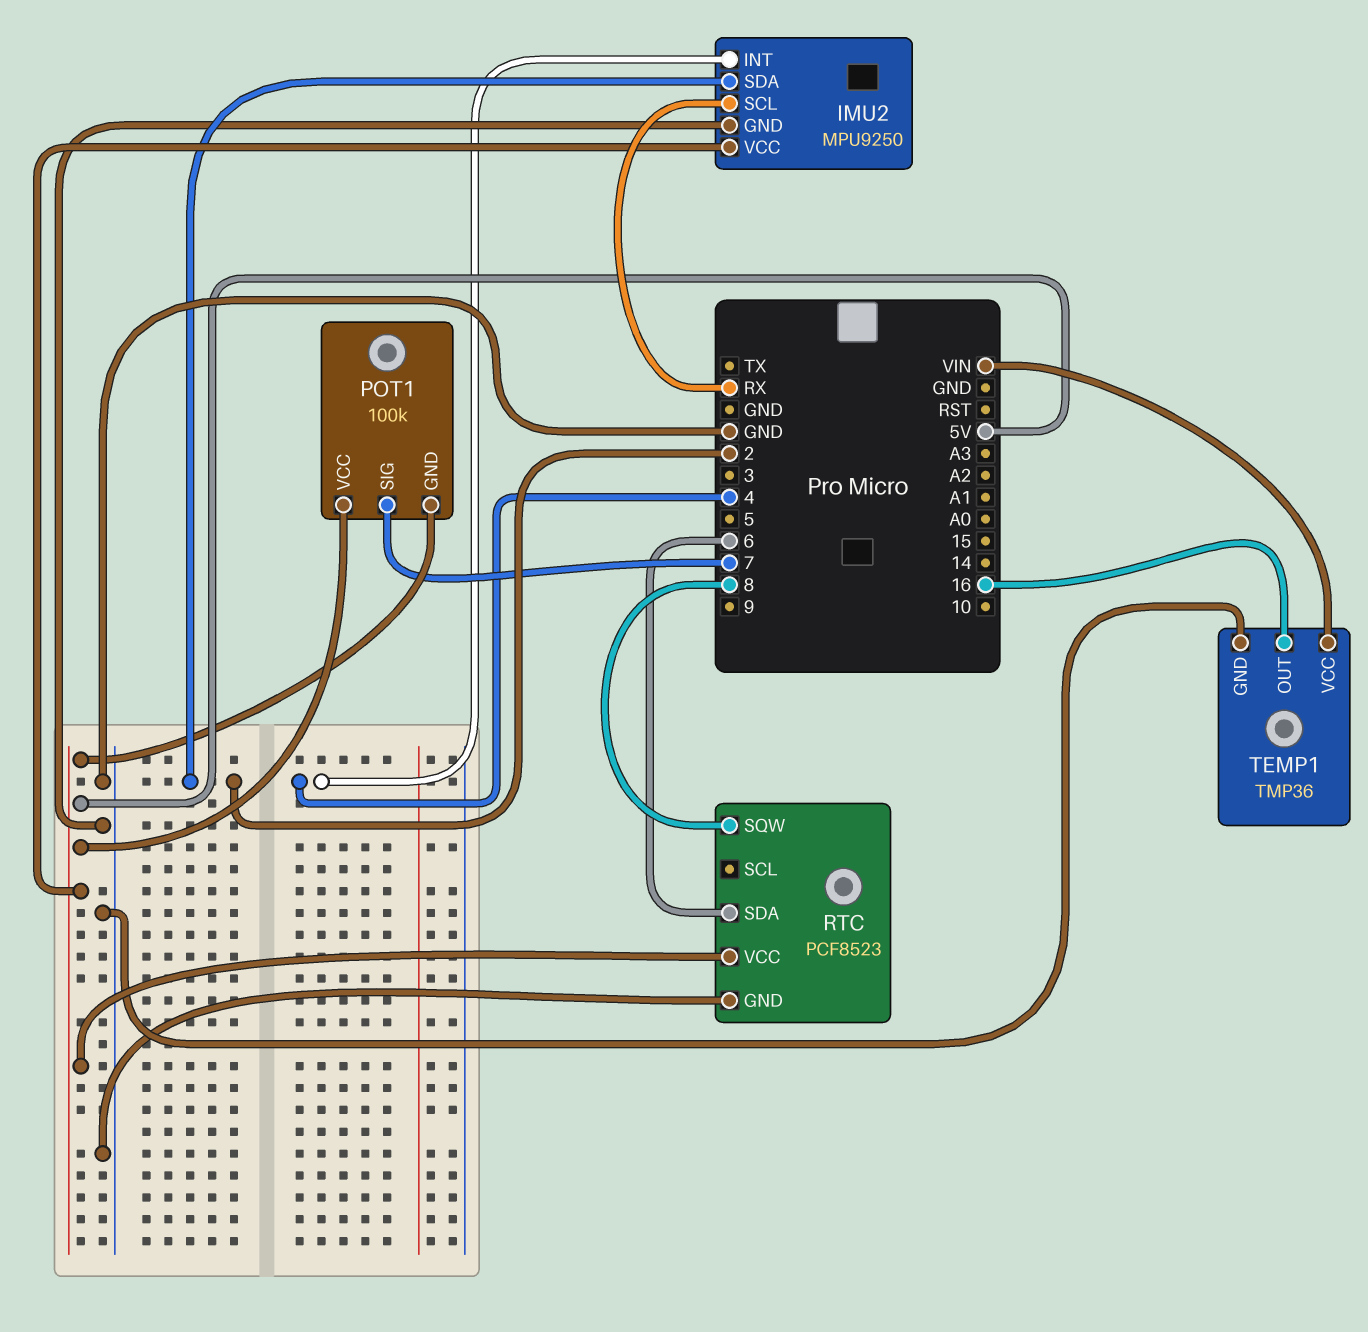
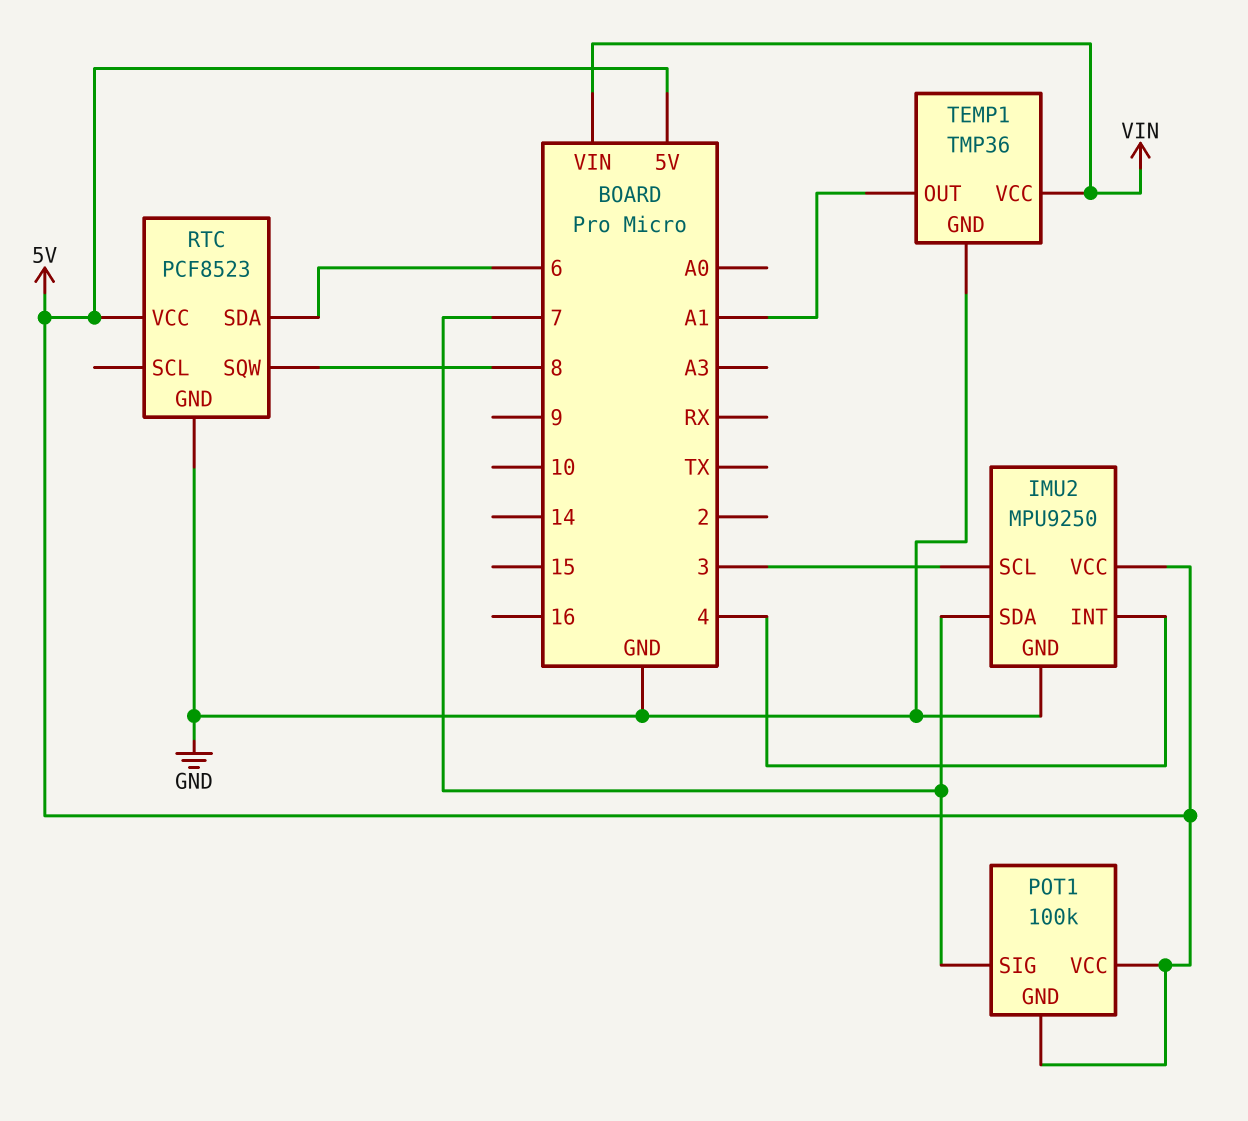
IMU2 pin SCL: RX -> 3
IMU2 pin SDA: 2 -> 7
TEMP1 pin OUT: 16 -> A1

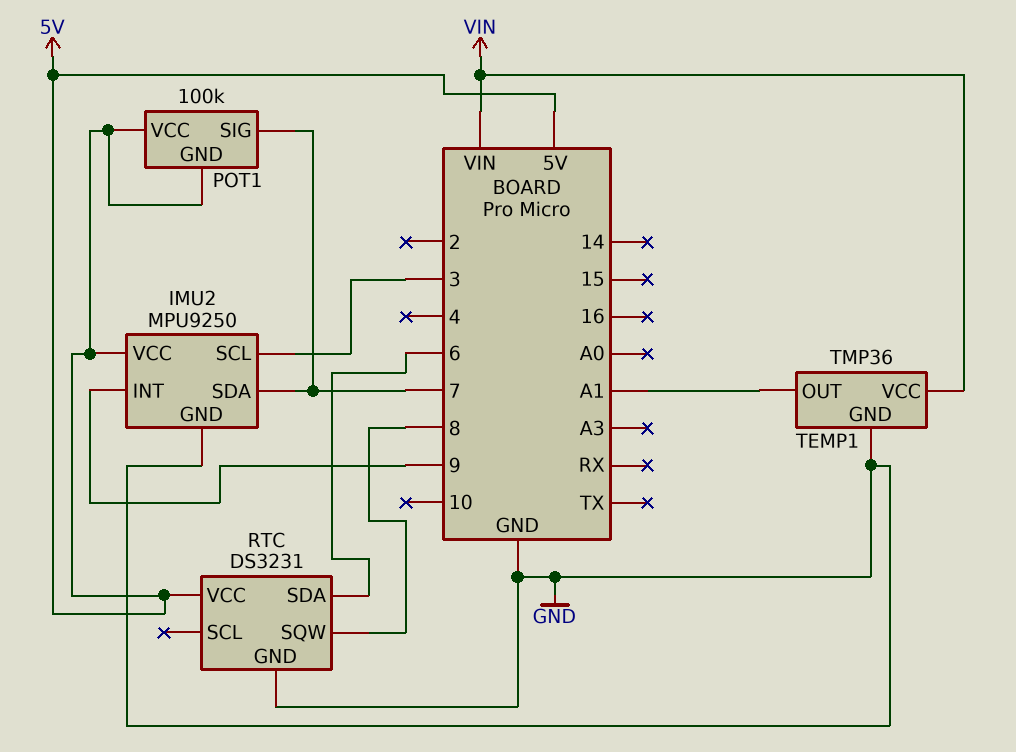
IMU2 pin INT: 4 -> 9
RTC: PCF8523 -> DS3231

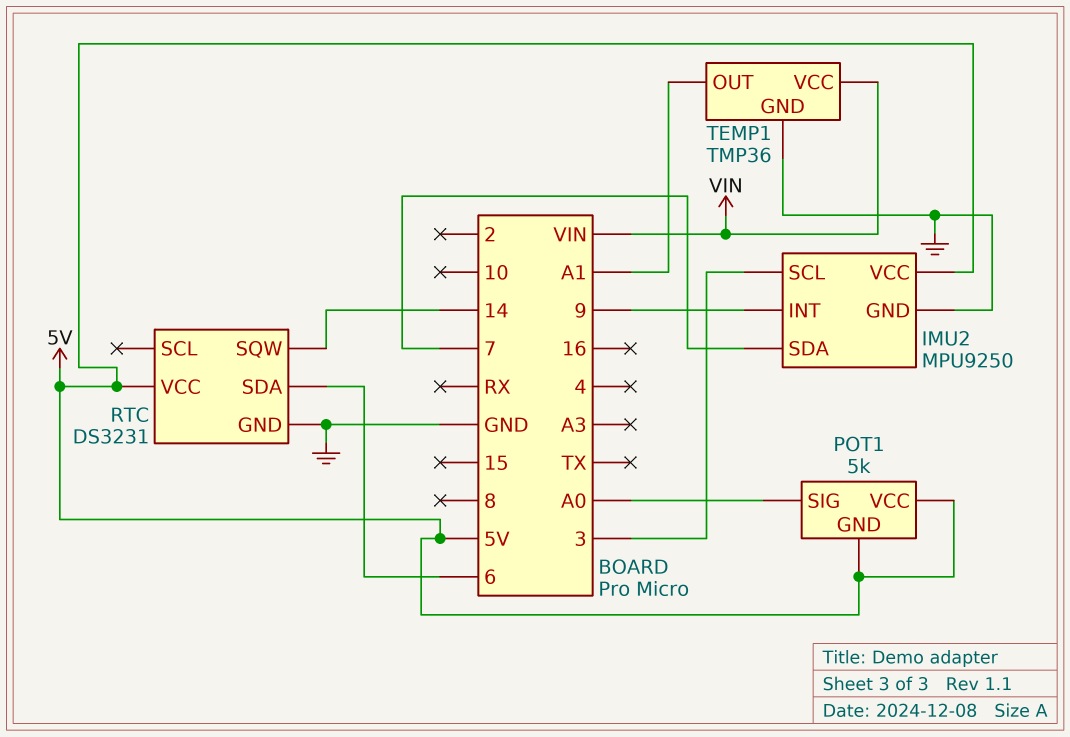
POT1: 100k -> 5k
POT1 pin SIG: 7 -> A0
RTC pin SQW: 8 -> 14

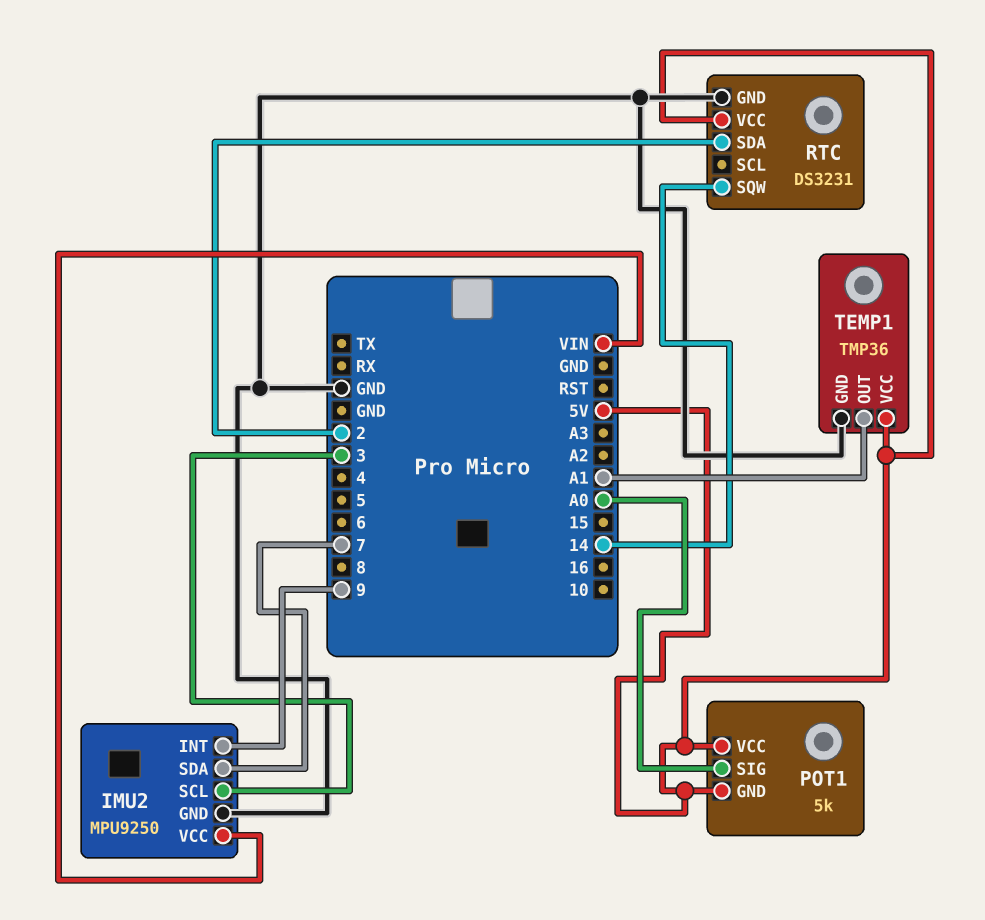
IMU2 pin VCC: 5V -> VIN
RTC pin SDA: 6 -> 2
TEMP1 pin VCC: VIN -> 5V

